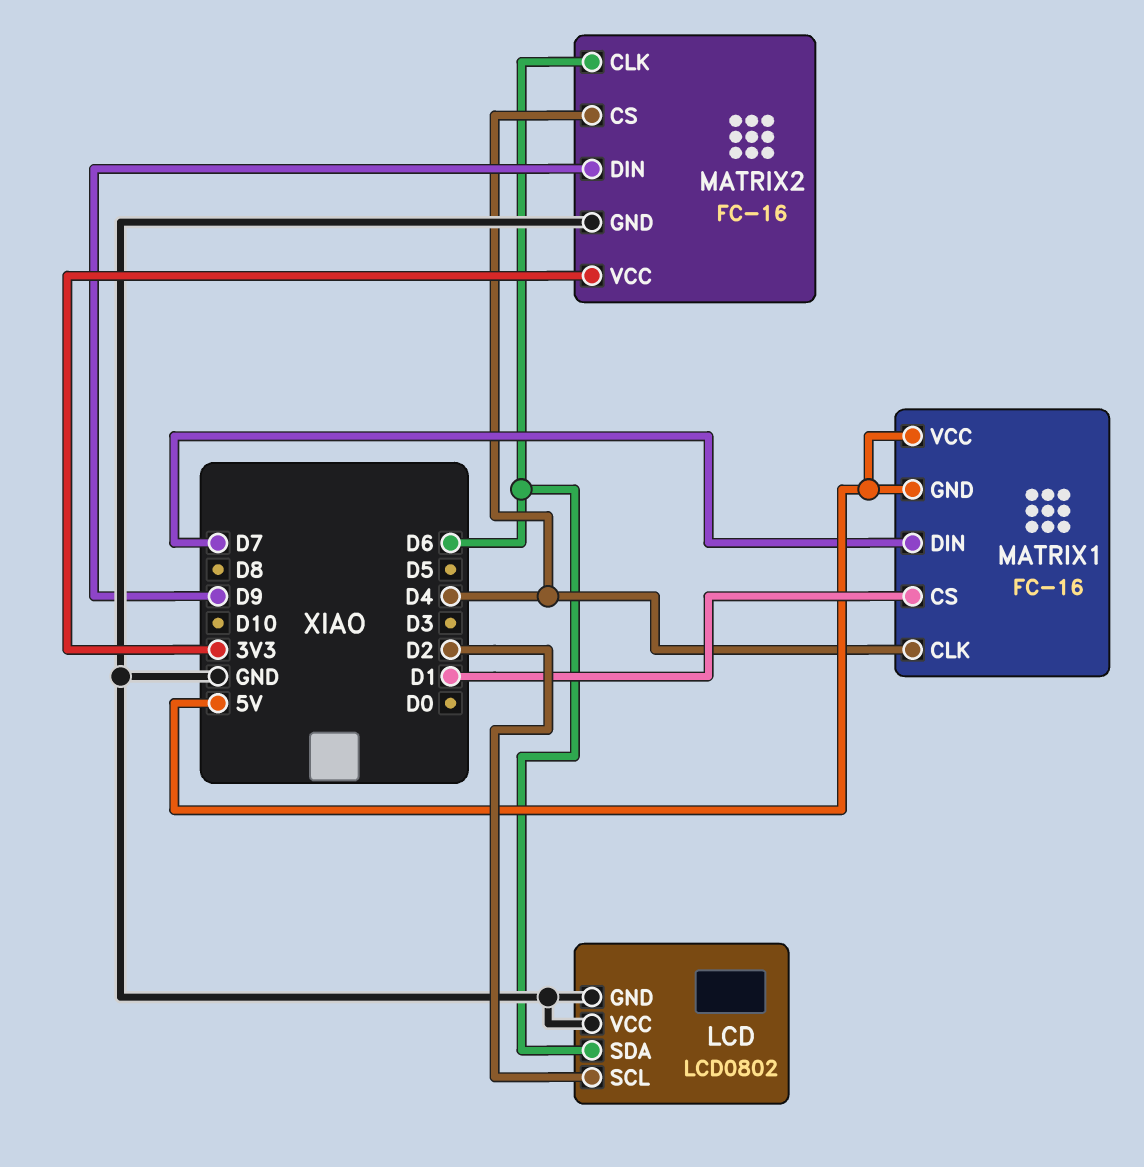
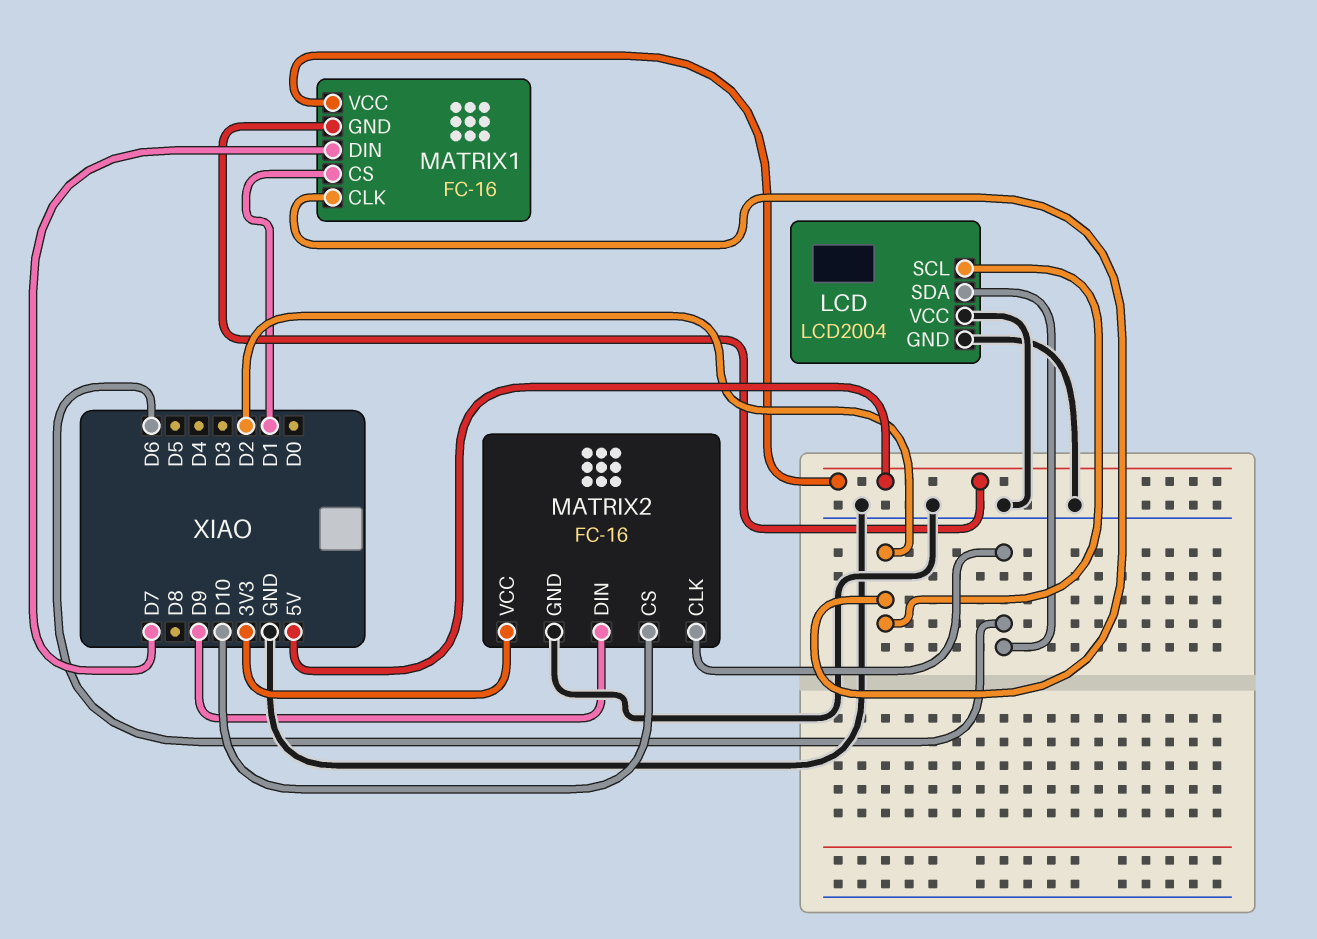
LCD: LCD0802 -> LCD2004
MATRIX1 pin CLK: D4 -> D2
MATRIX2 pin CS: D4 -> D10

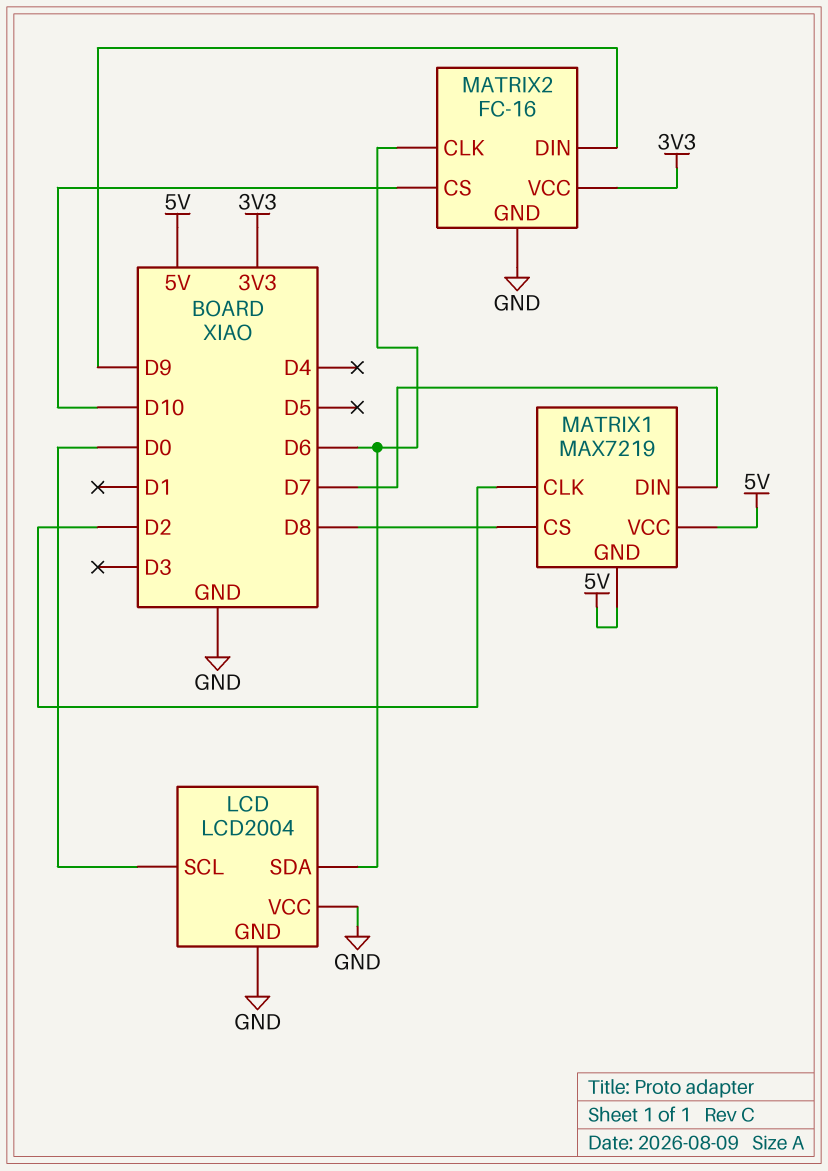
LCD pin SCL: D2 -> D0
MATRIX1: FC-16 -> MAX7219
MATRIX1 pin CS: D1 -> D8

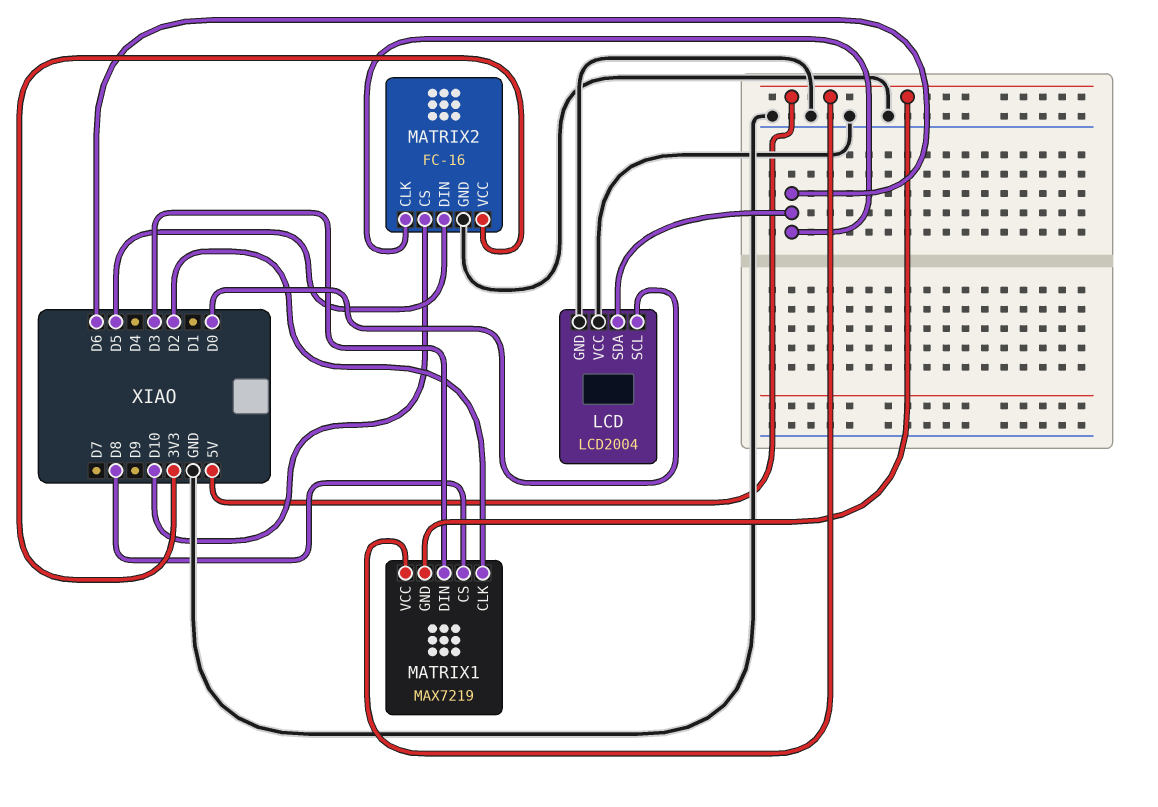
MATRIX1 pin DIN: D7 -> D3
MATRIX2 pin DIN: D9 -> D5

